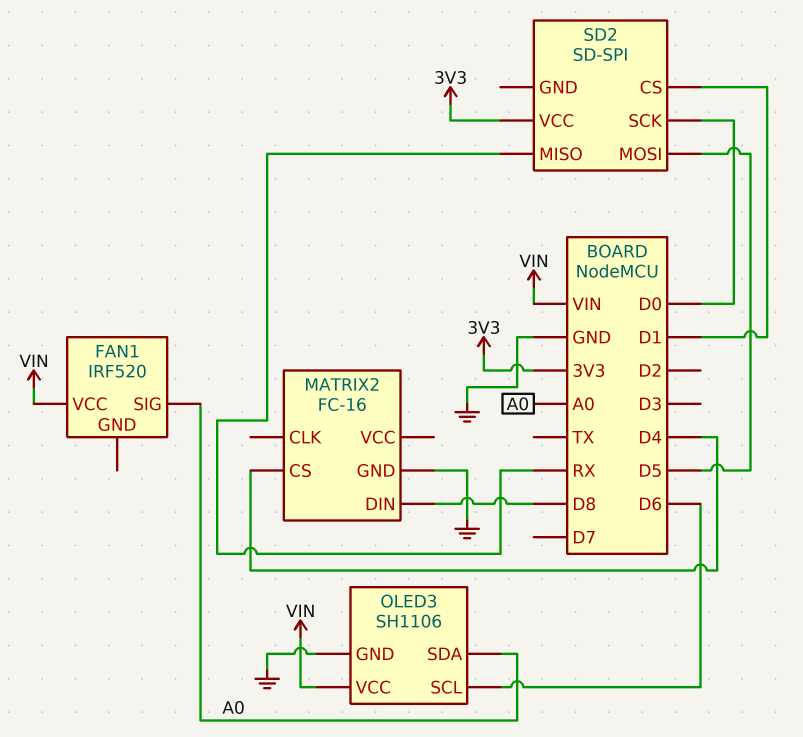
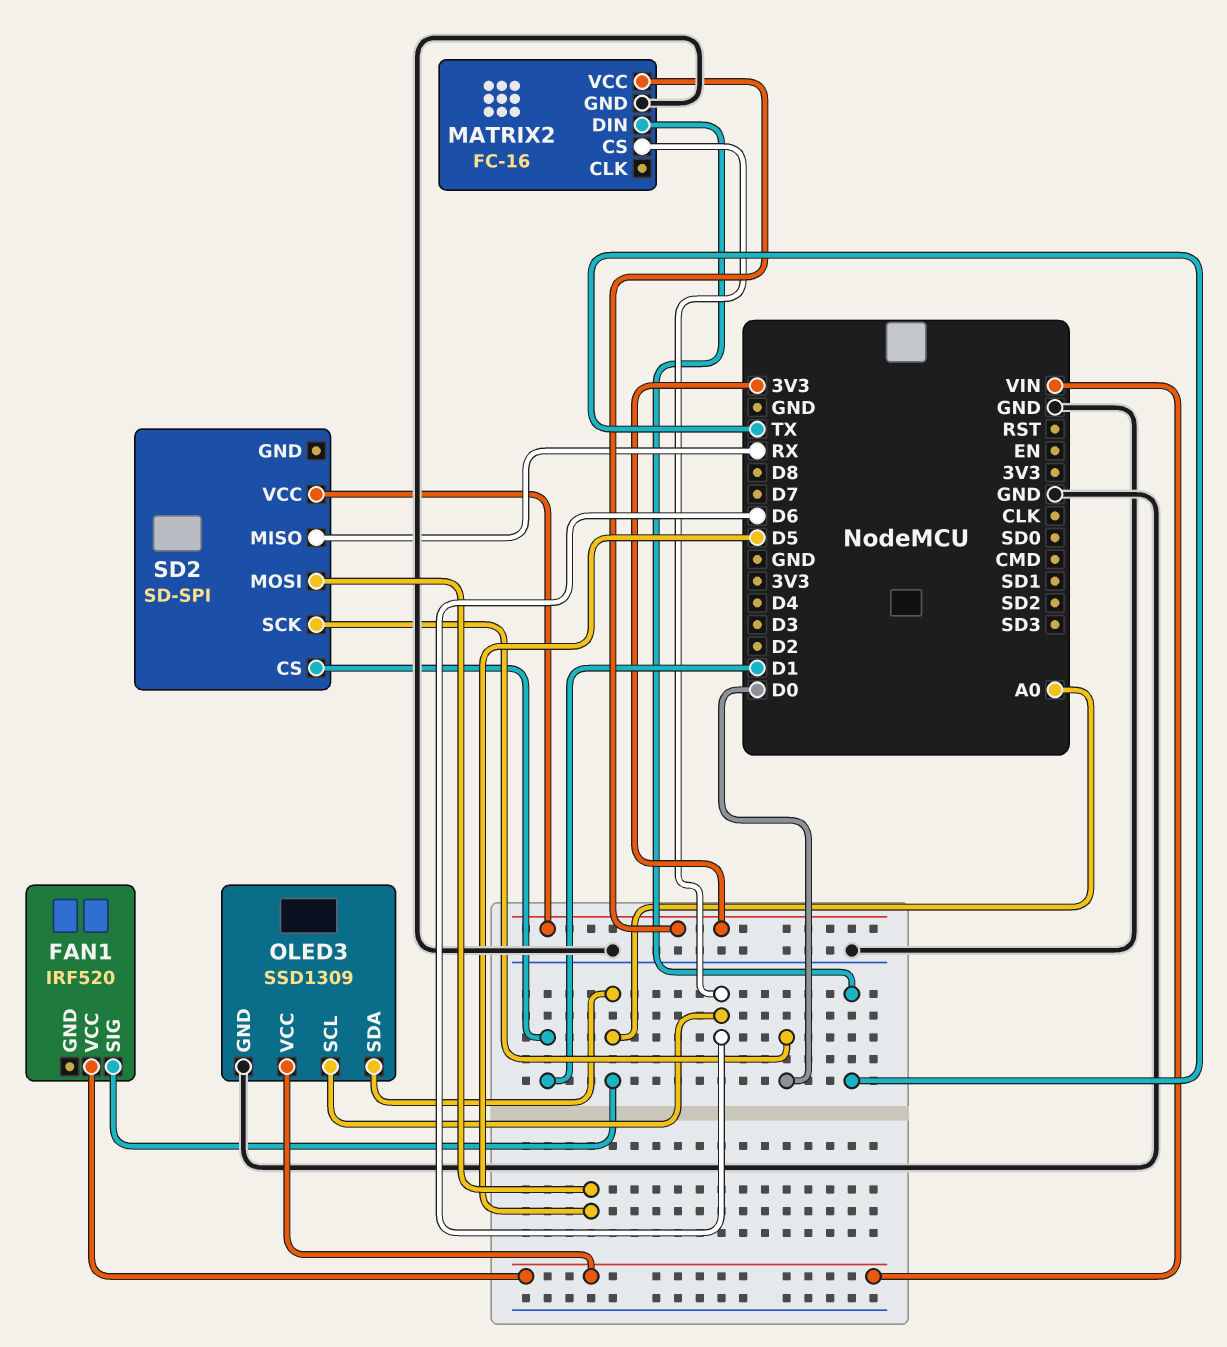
MATRIX2 pin CS: D4 -> D6
MATRIX2 pin DIN: D8 -> TX
MATRIX2 pin VCC: none -> 3V3
OLED3: SH1106 -> SSD1309

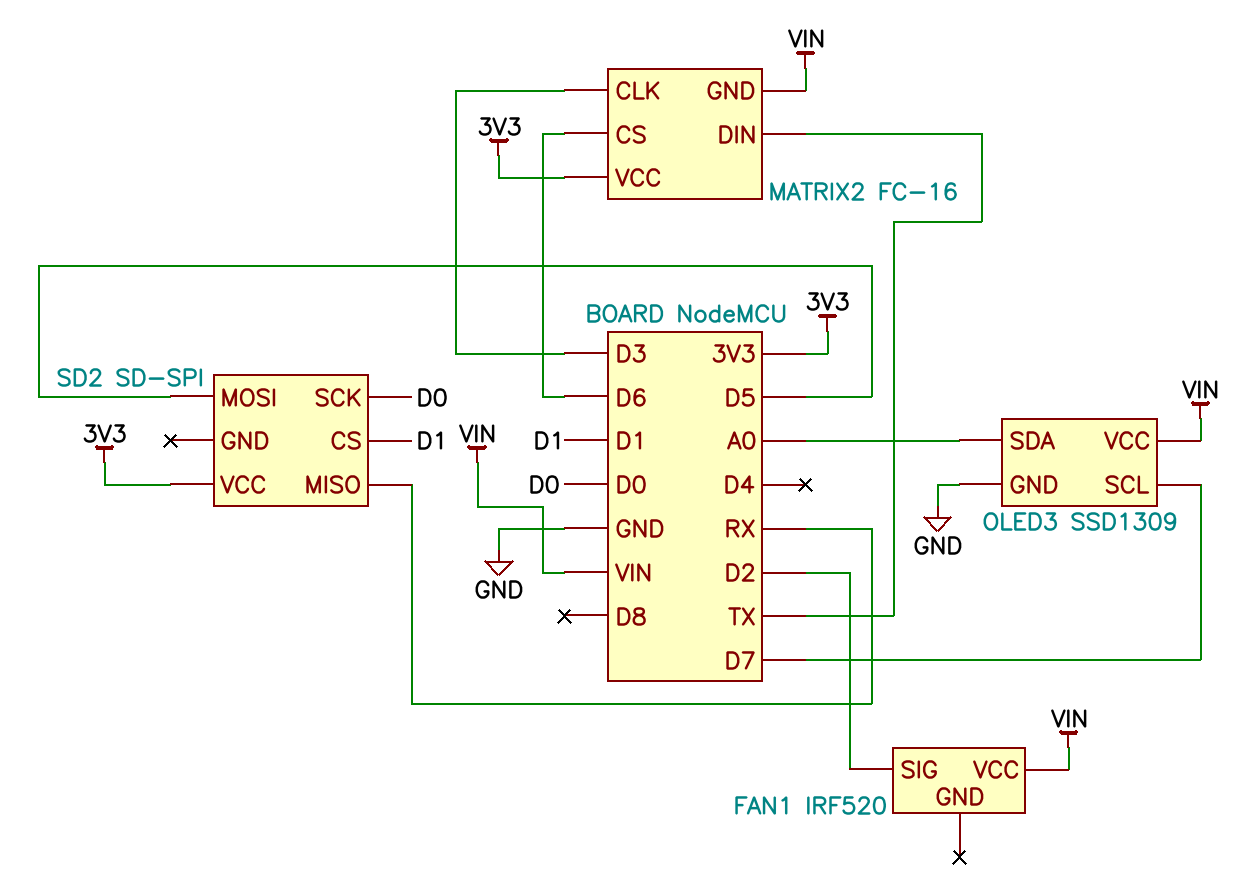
FAN1 pin SIG: A0 -> D2
MATRIX2 pin CLK: none -> D3
MATRIX2 pin GND: GND -> VIN
OLED3 pin SCL: D6 -> D7

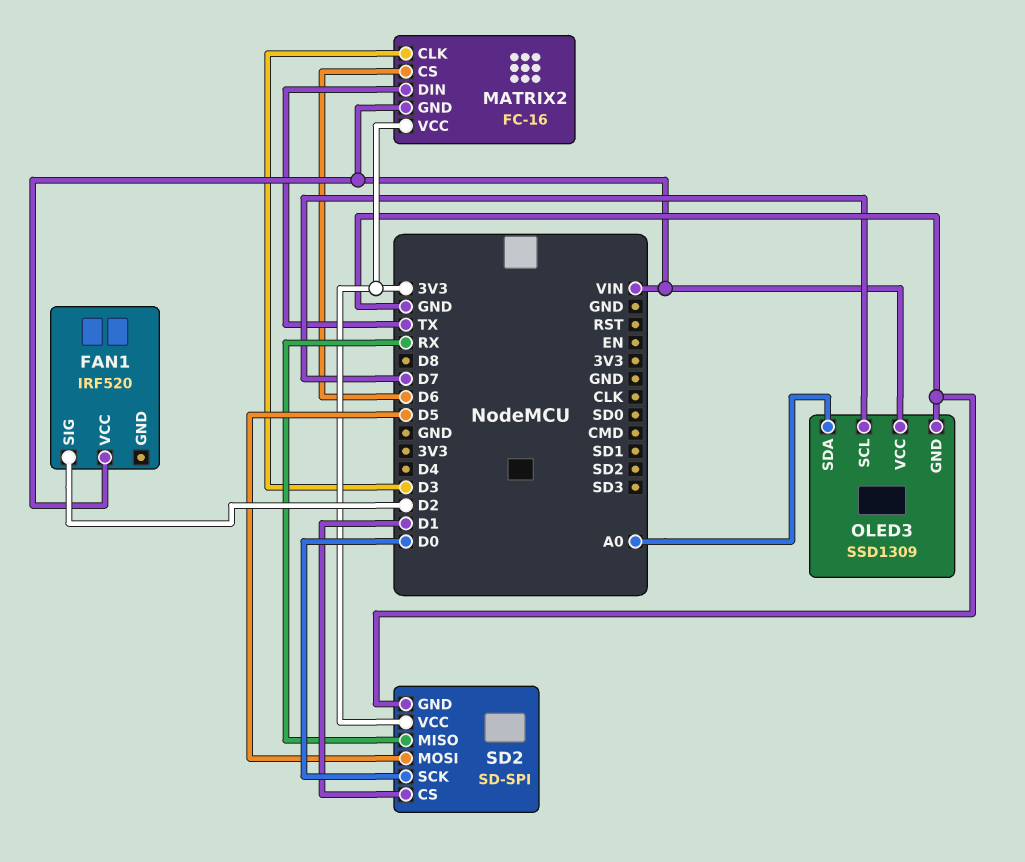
SD2 pin GND: none -> GND

